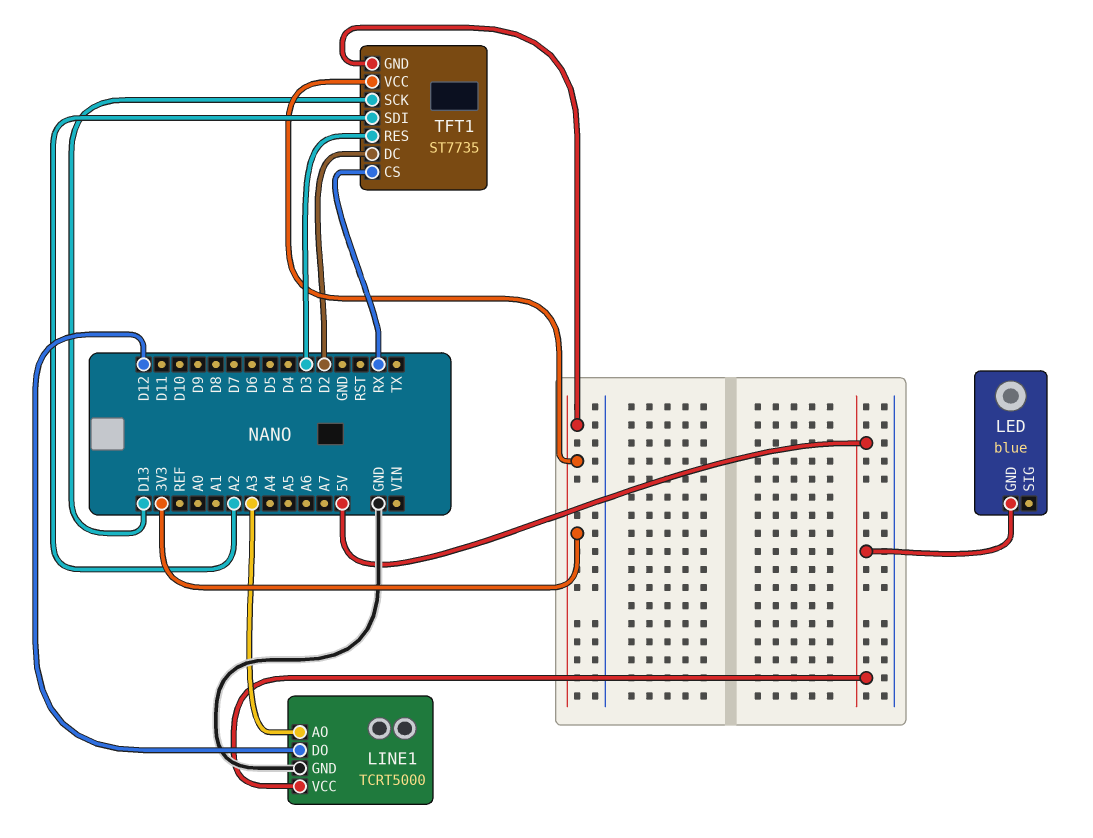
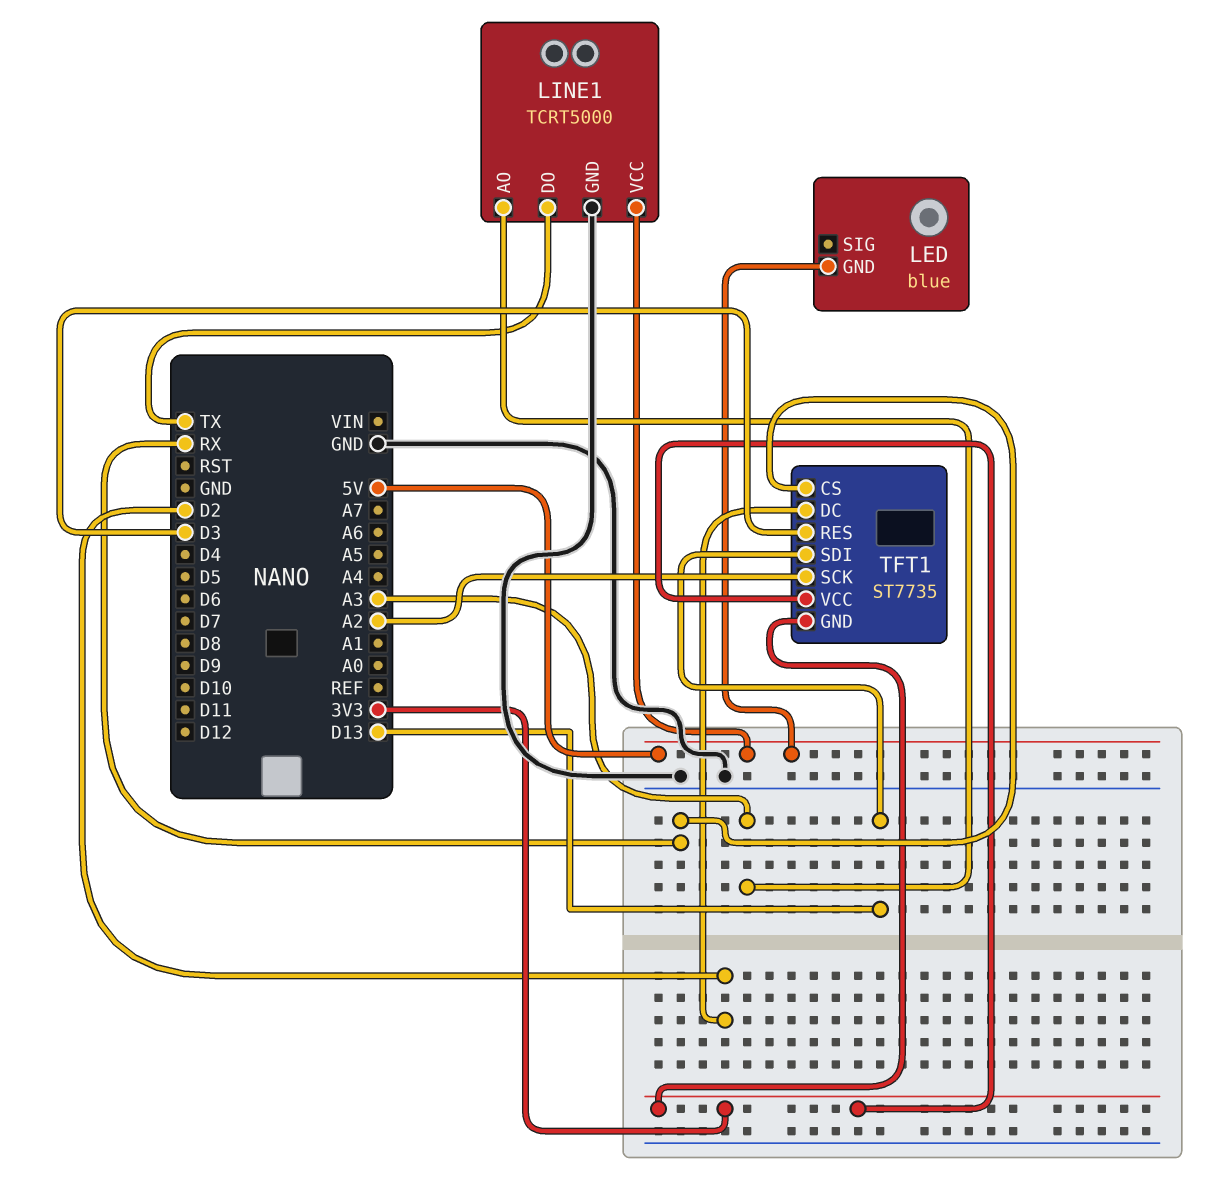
LINE1 pin DO: D12 -> TX
TFT1 pin SCK: D13 -> A2
TFT1 pin SDI: A2 -> D13

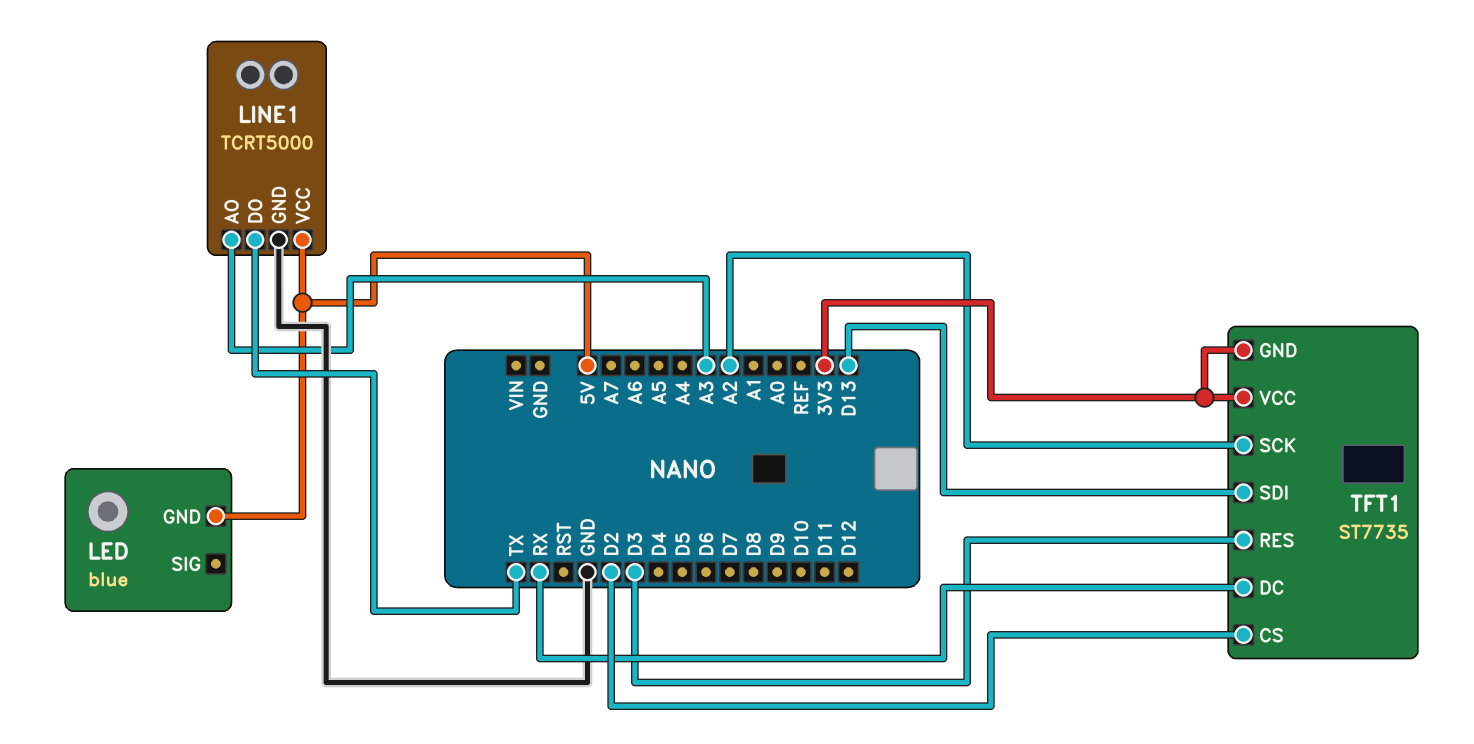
TFT1 pin CS: RX -> D2
TFT1 pin DC: D2 -> RX

